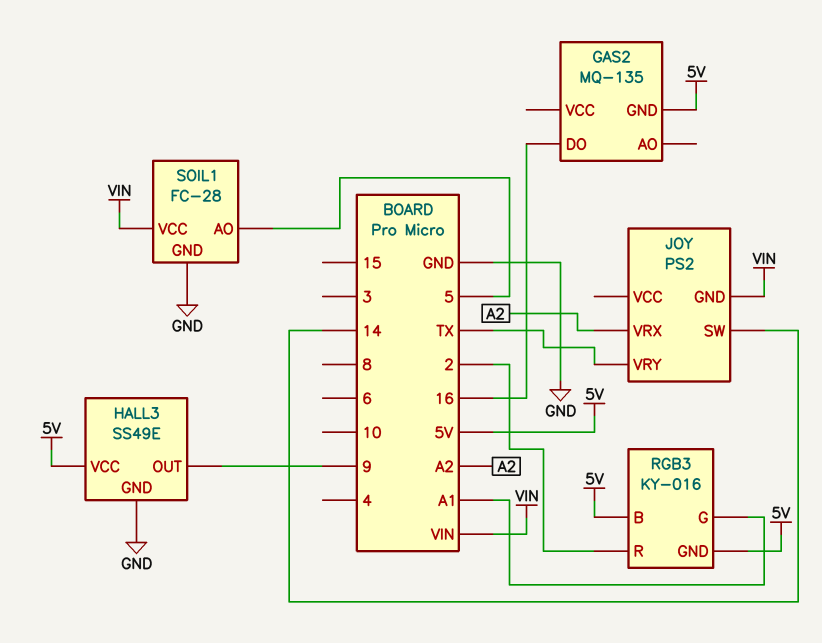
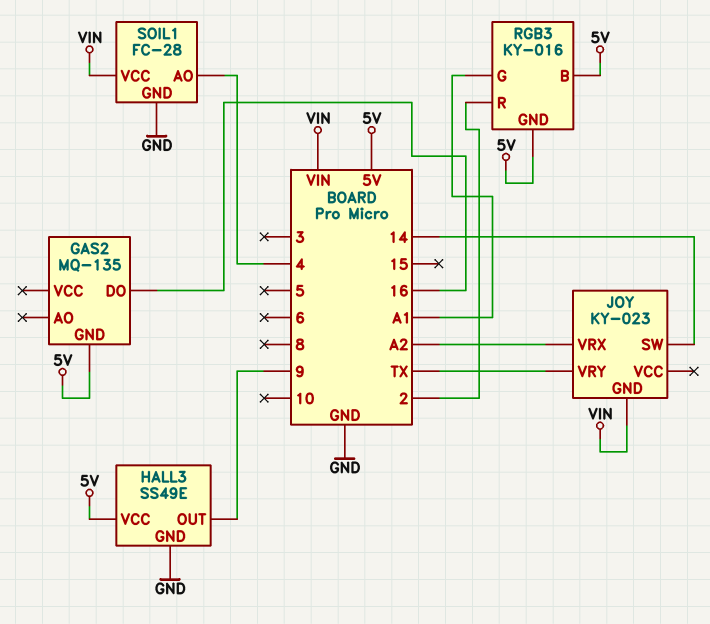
JOY: PS2 -> KY-023
SOIL1 pin AO: 5 -> 4

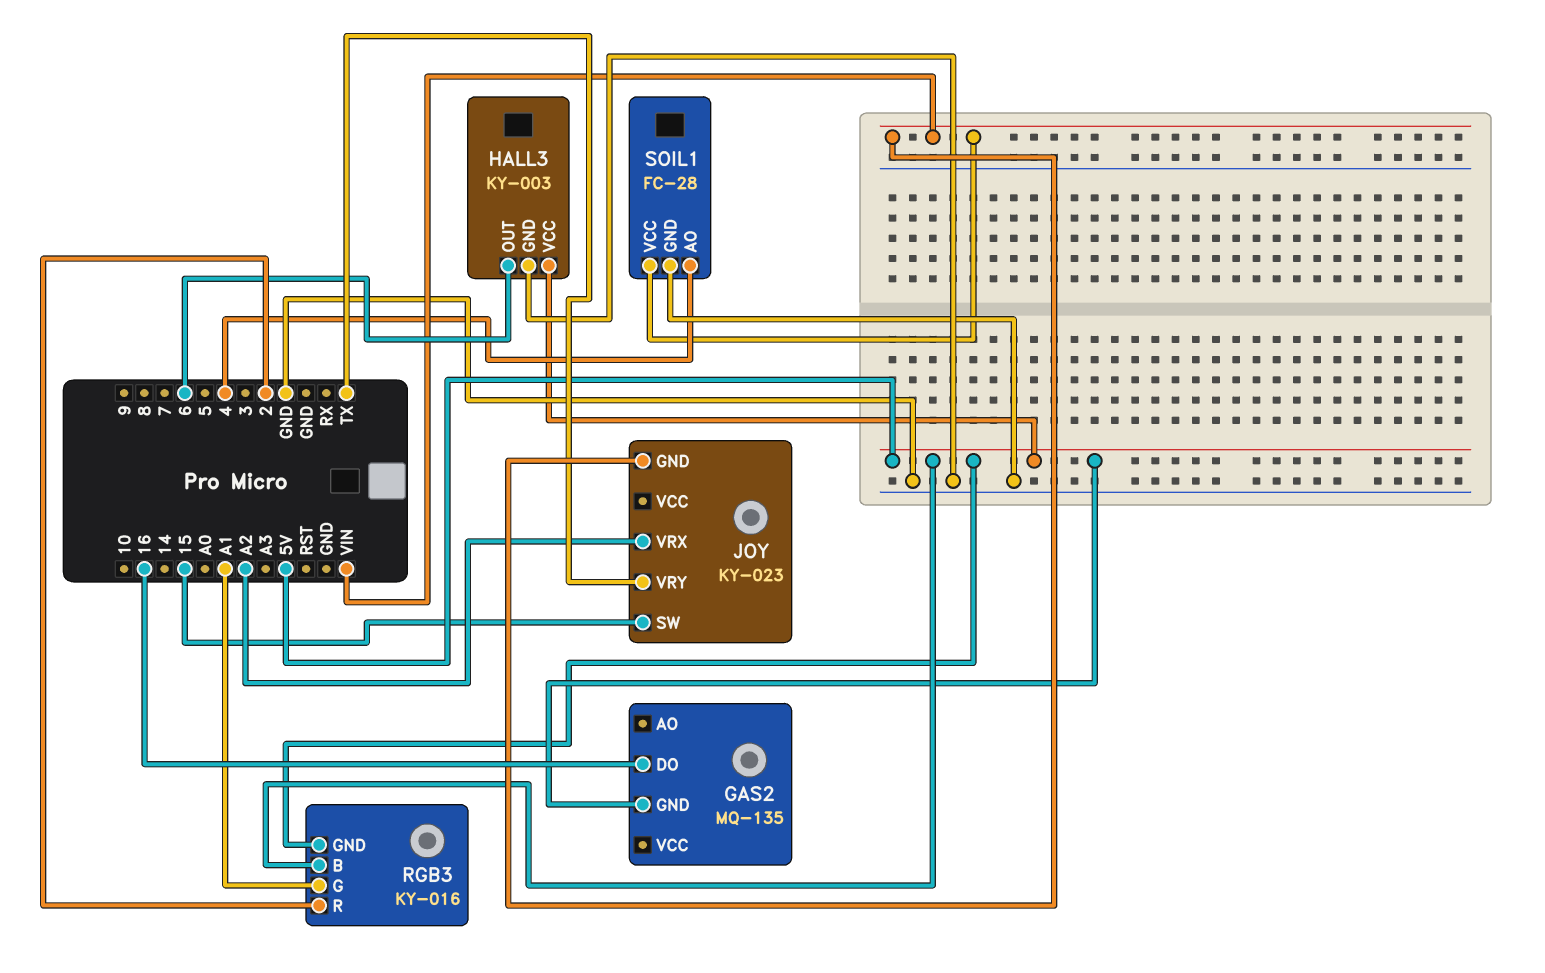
HALL3: SS49E -> KY-003
HALL3 pin OUT: 9 -> 6
JOY pin SW: 14 -> 15

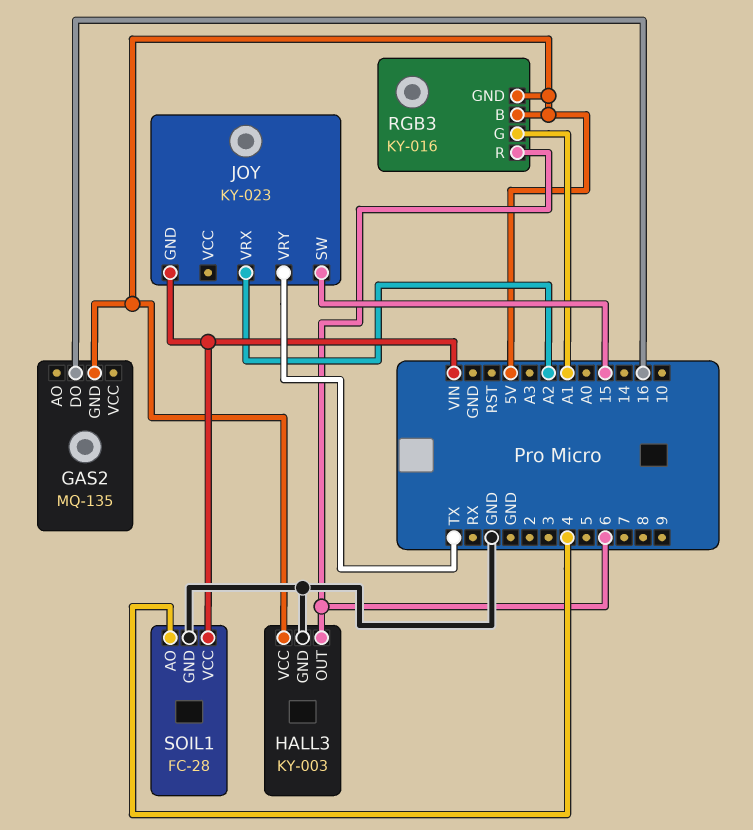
RGB3 pin R: 2 -> 6

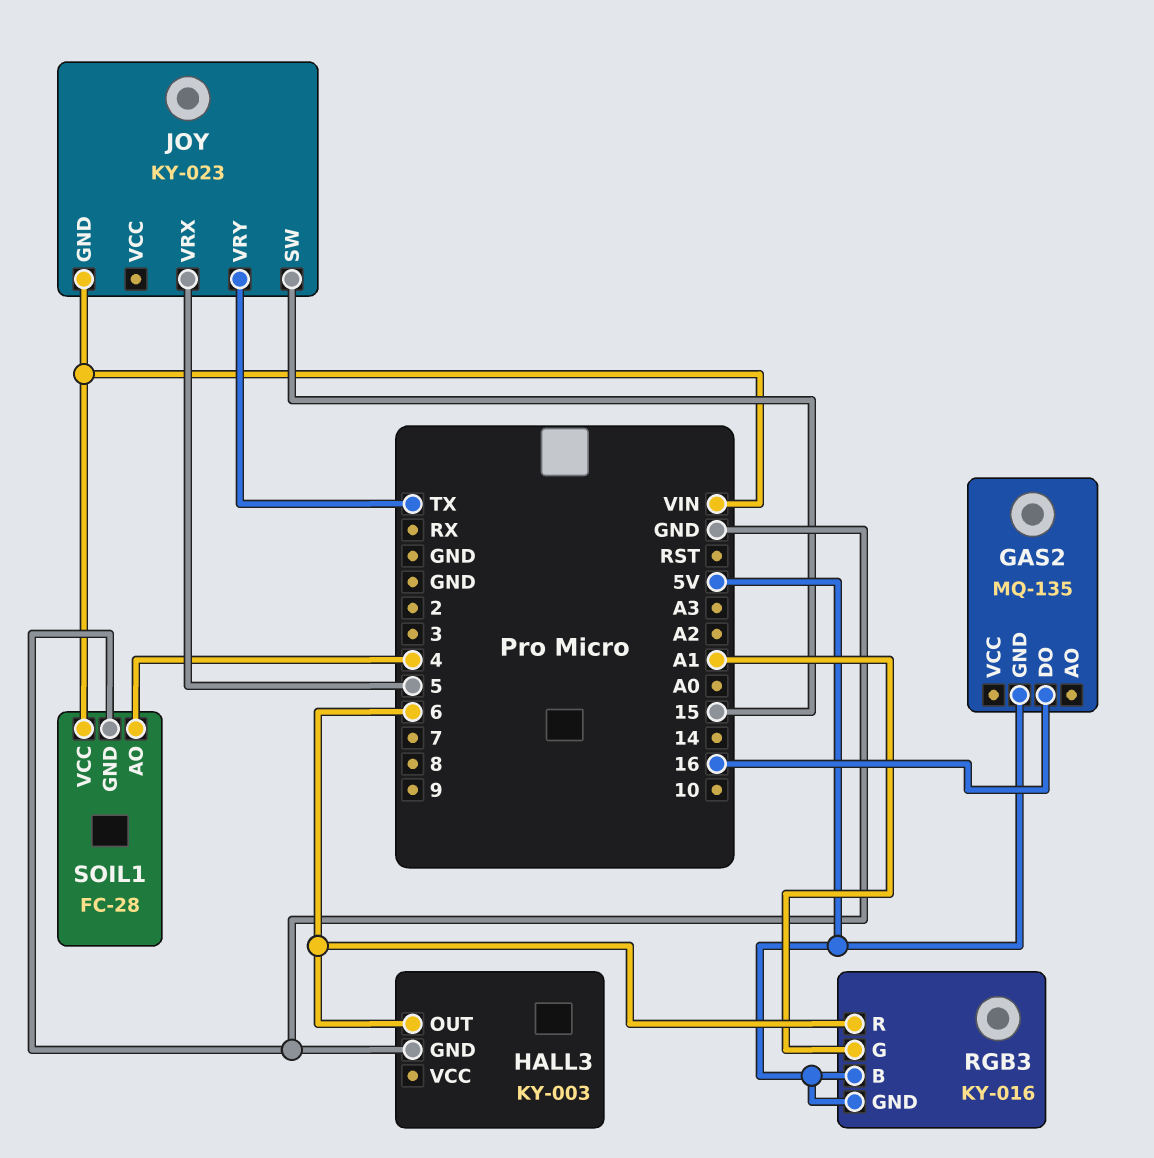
HALL3 pin VCC: 5V -> none
JOY pin VRX: A2 -> 5

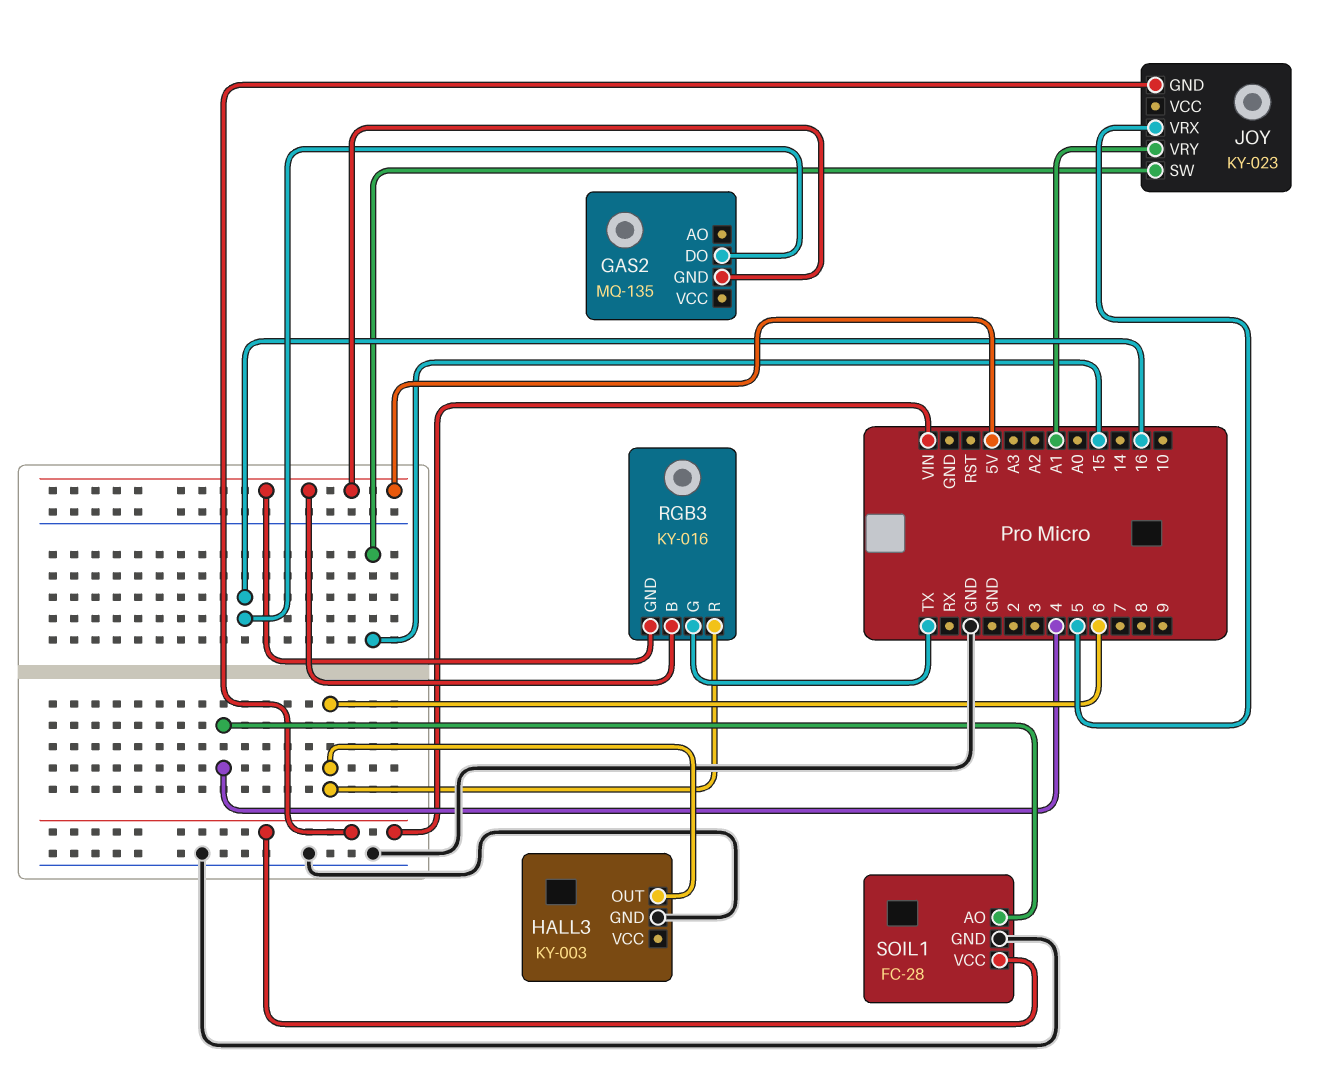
JOY pin VRY: TX -> A1
RGB3 pin G: A1 -> TX

